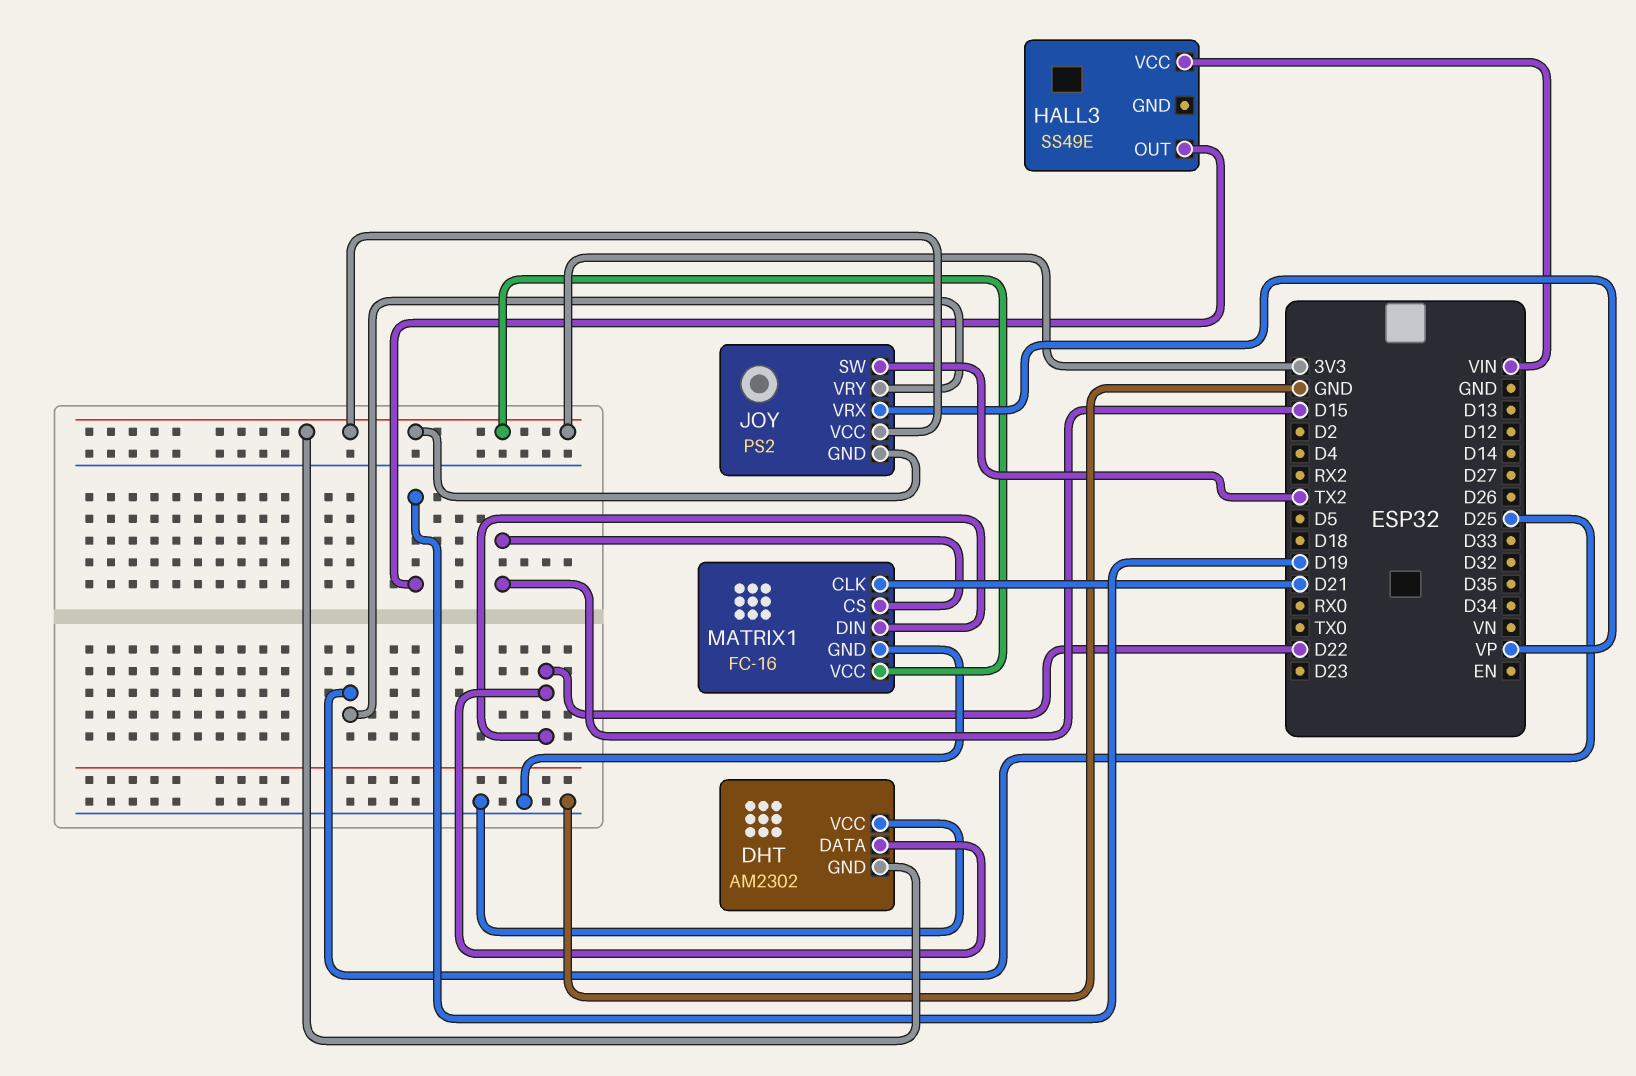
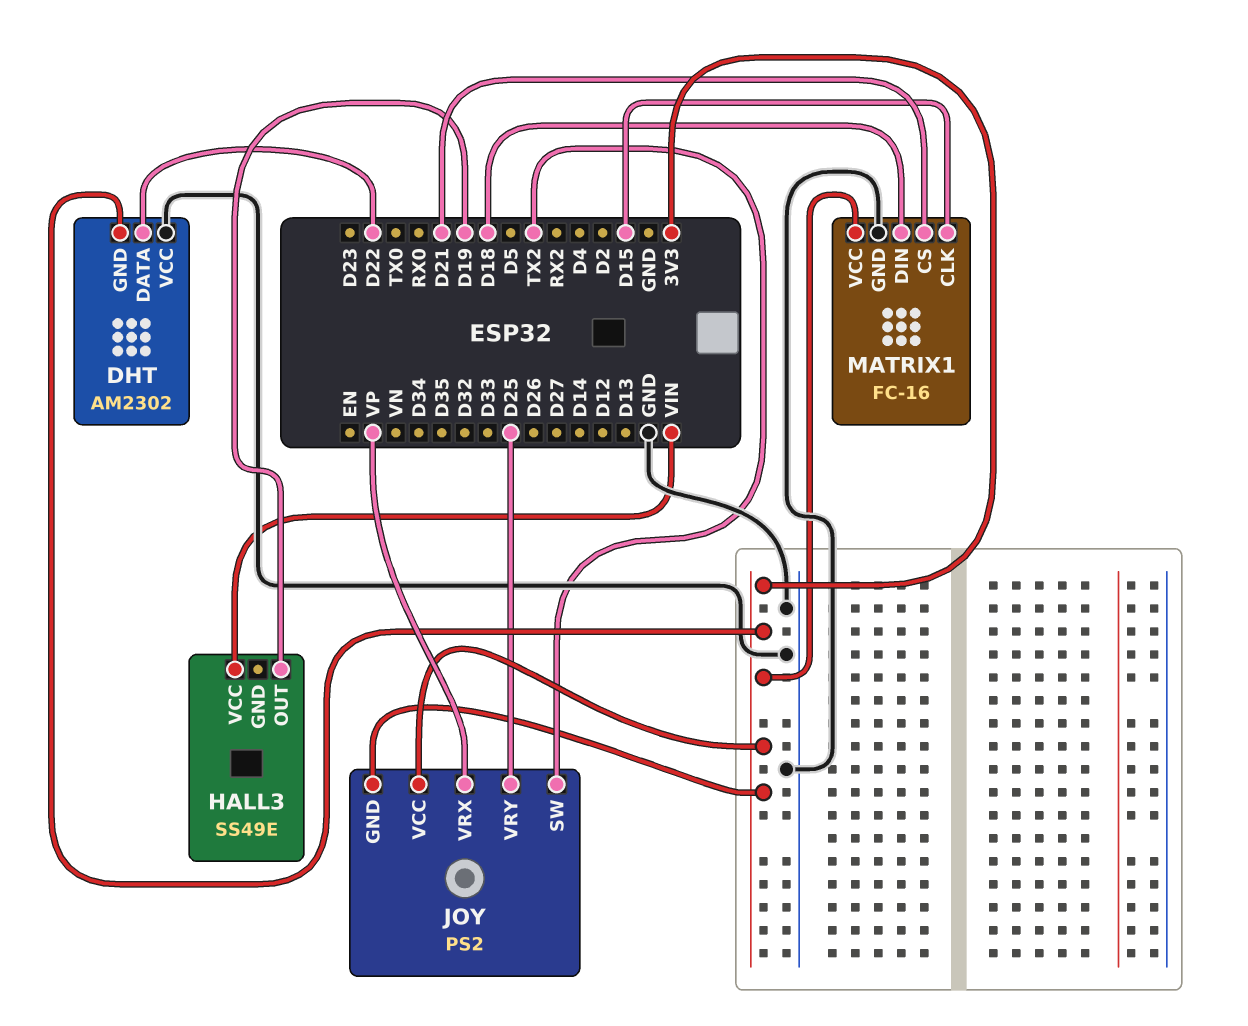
MATRIX1 pin CLK: D21 -> D15
MATRIX1 pin CS: D15 -> D21
MATRIX1 pin DIN: D22 -> D18

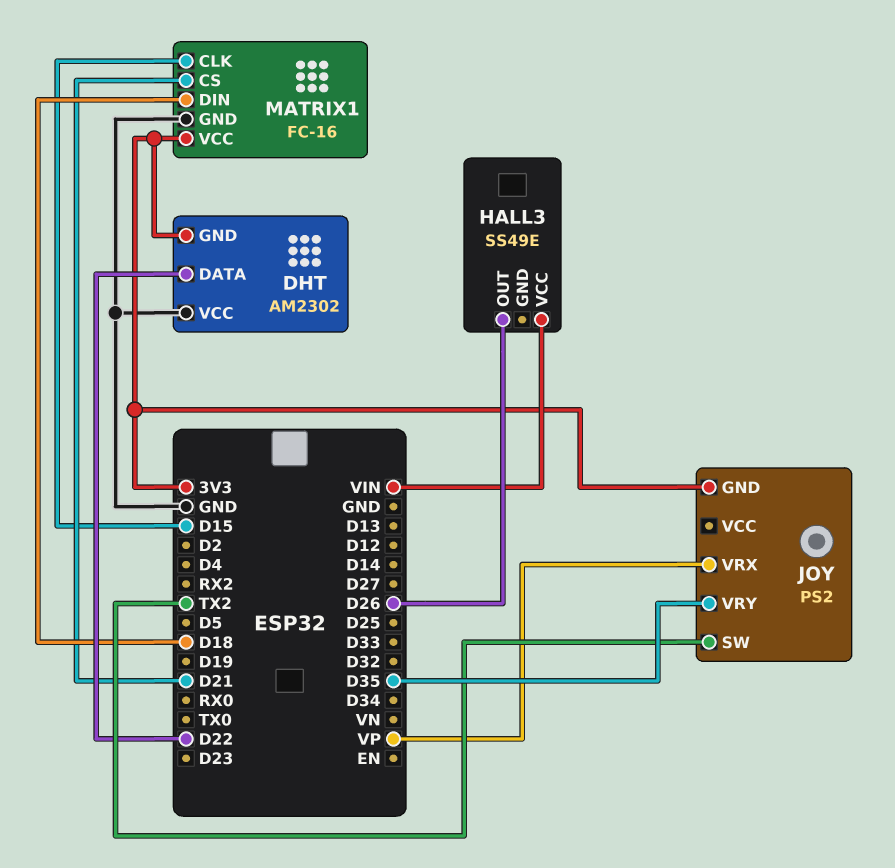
HALL3 pin OUT: D19 -> D26
JOY pin VCC: 3V3 -> none
JOY pin VRY: D25 -> D35

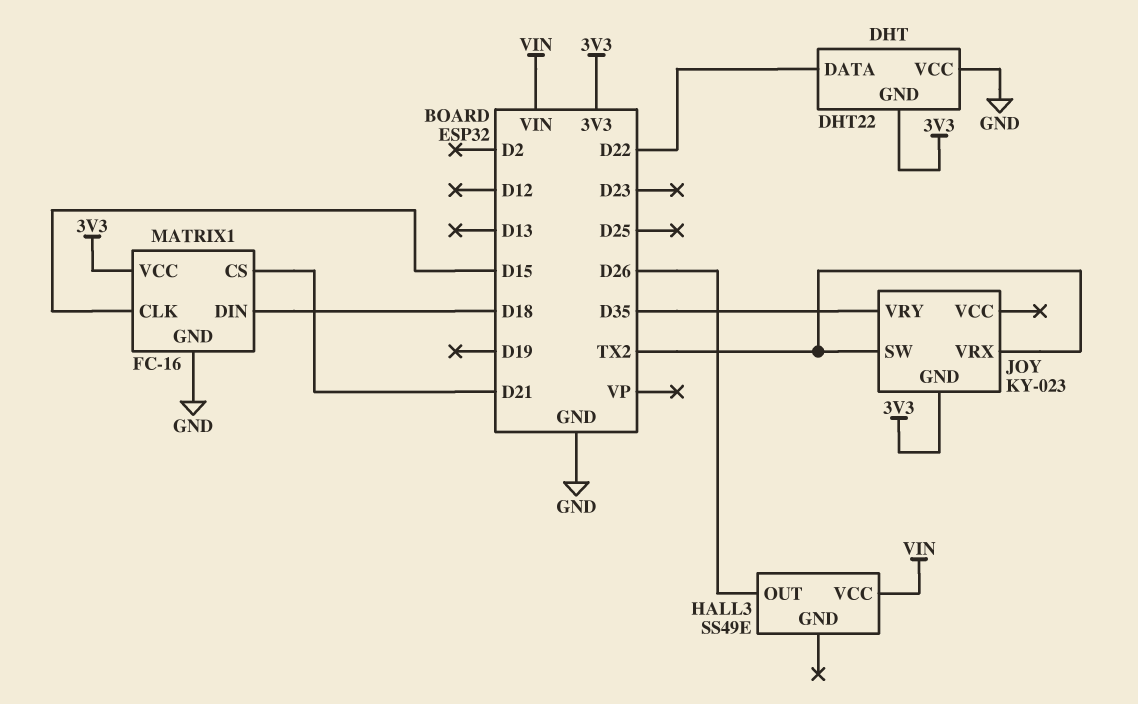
DHT: AM2302 -> DHT22
JOY: PS2 -> KY-023
JOY pin VRX: VP -> TX2

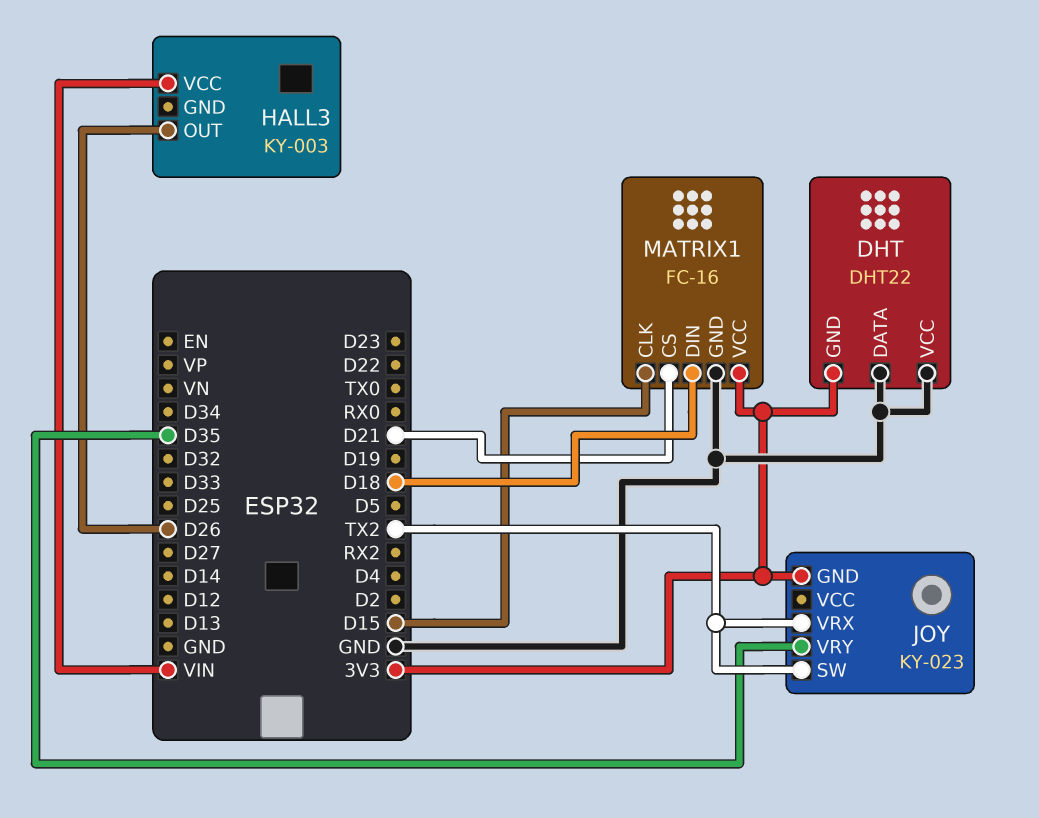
DHT pin DATA: D22 -> GND
HALL3: SS49E -> KY-003

